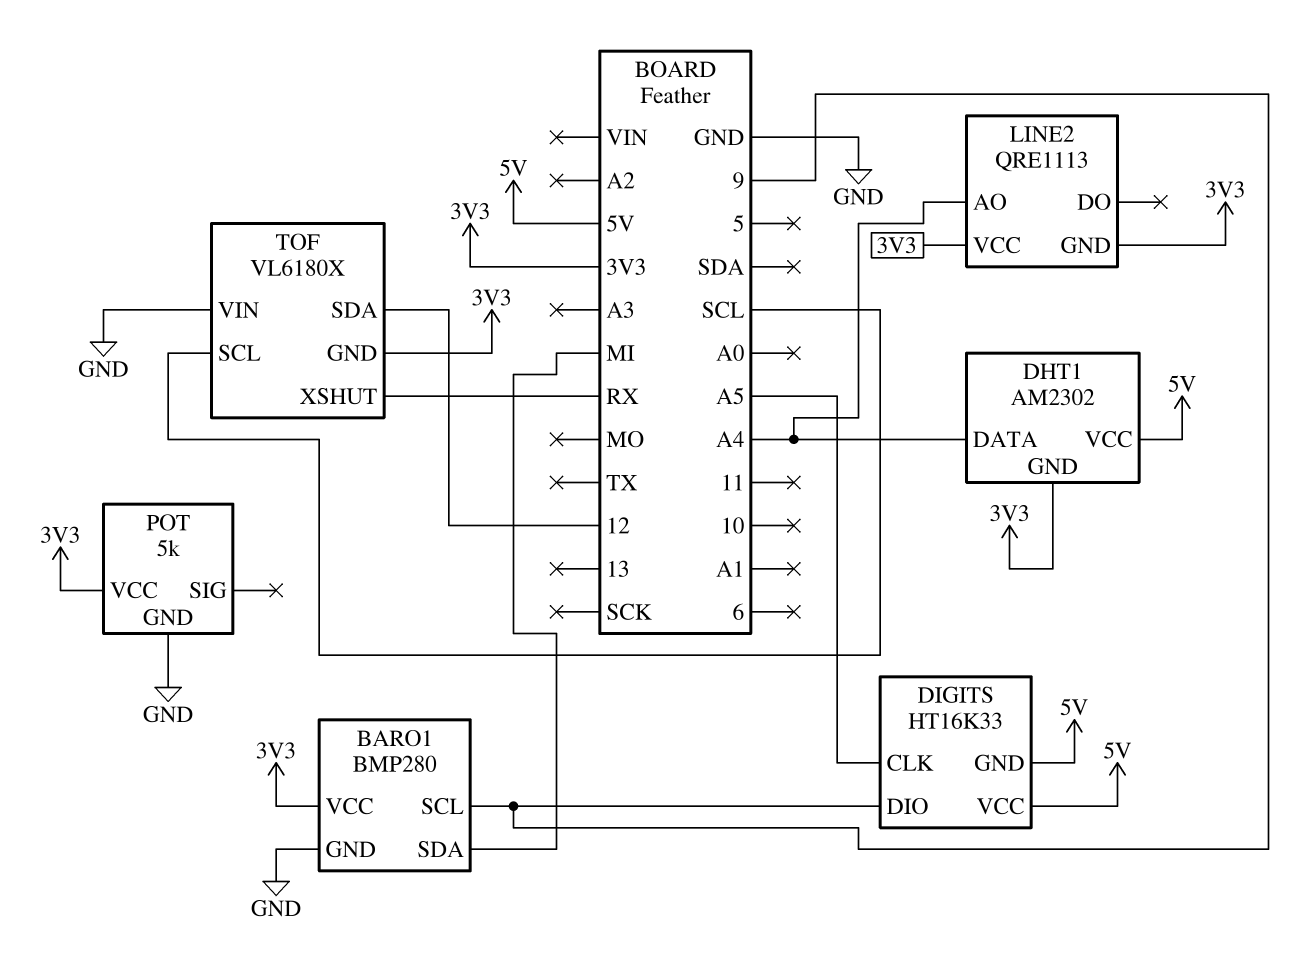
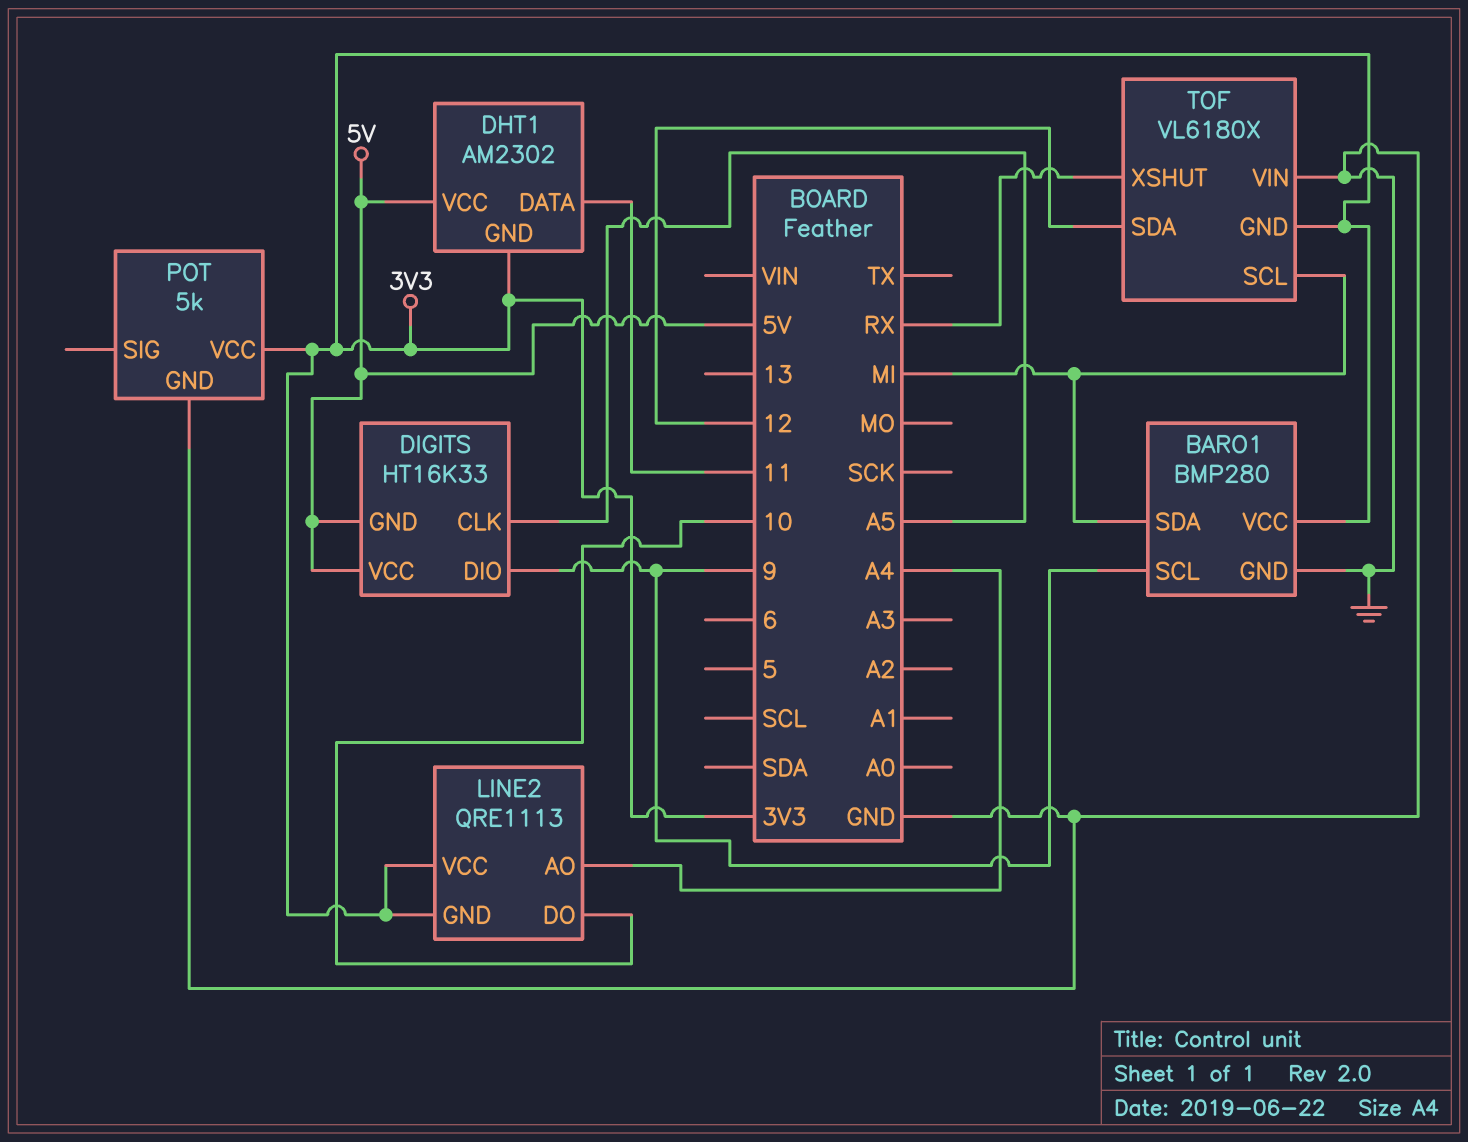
DHT1 pin DATA: A4 -> 11
LINE2 pin DO: none -> 10
TOF pin SCL: SCL -> MI

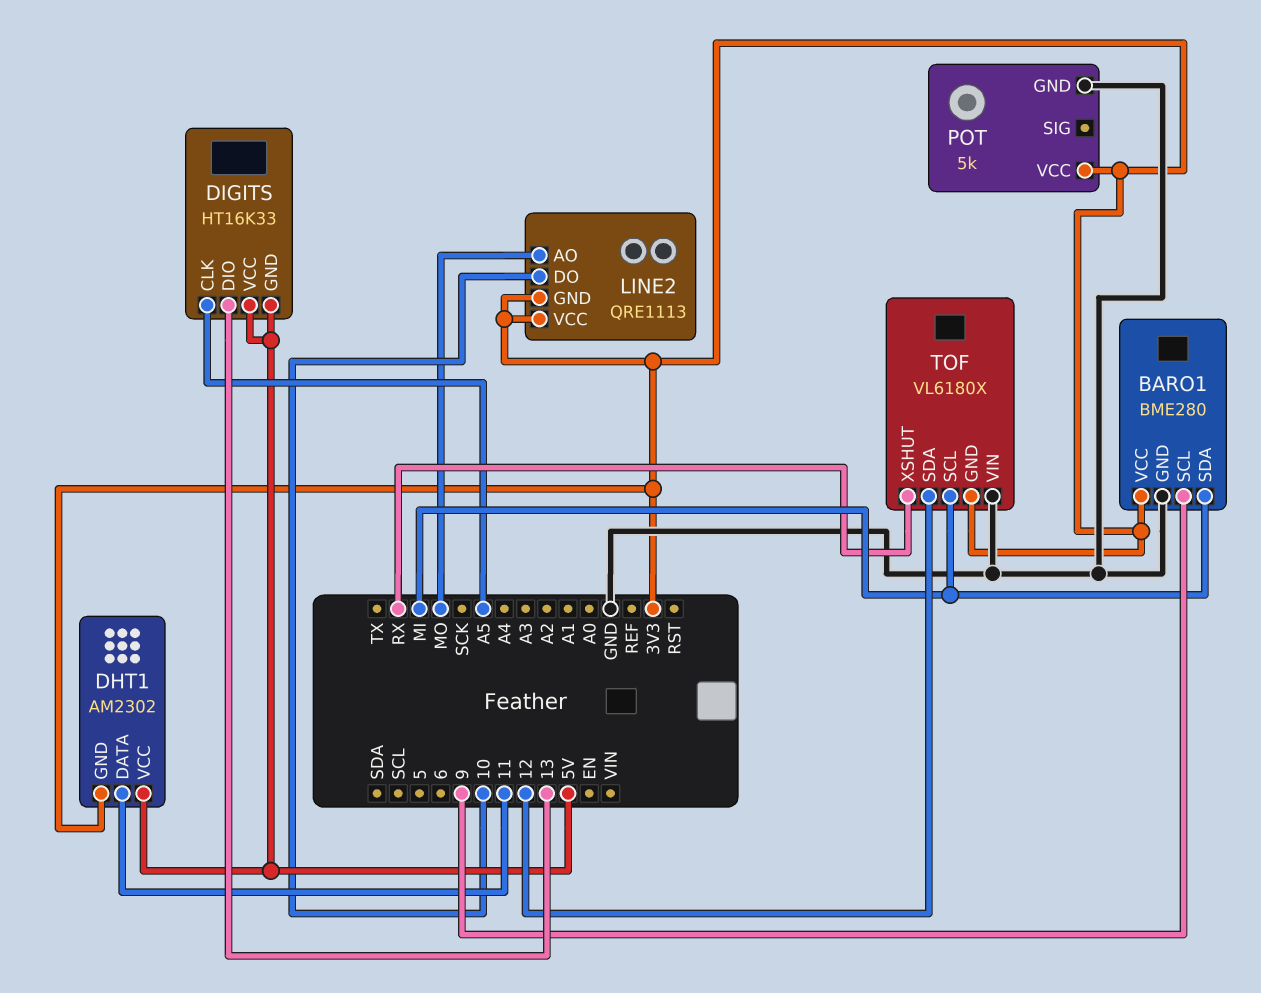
BARO1: BMP280 -> BME280
DIGITS pin DIO: 9 -> 13
LINE2 pin AO: A4 -> MO

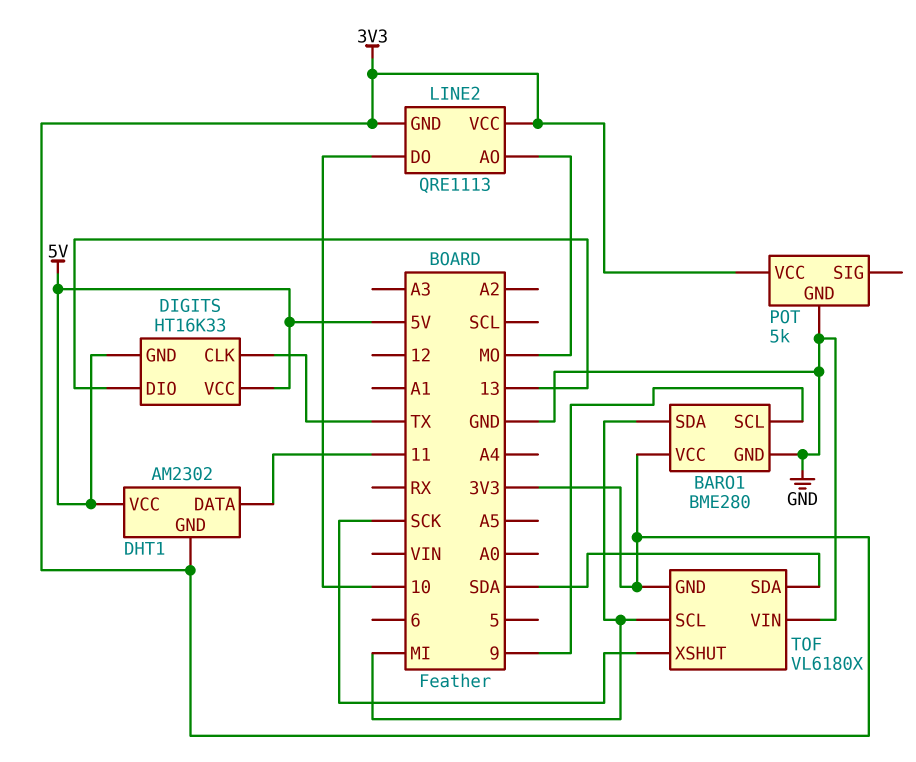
DIGITS pin CLK: A5 -> TX
TOF pin SDA: 12 -> SDA
TOF pin XSHUT: RX -> SCK

